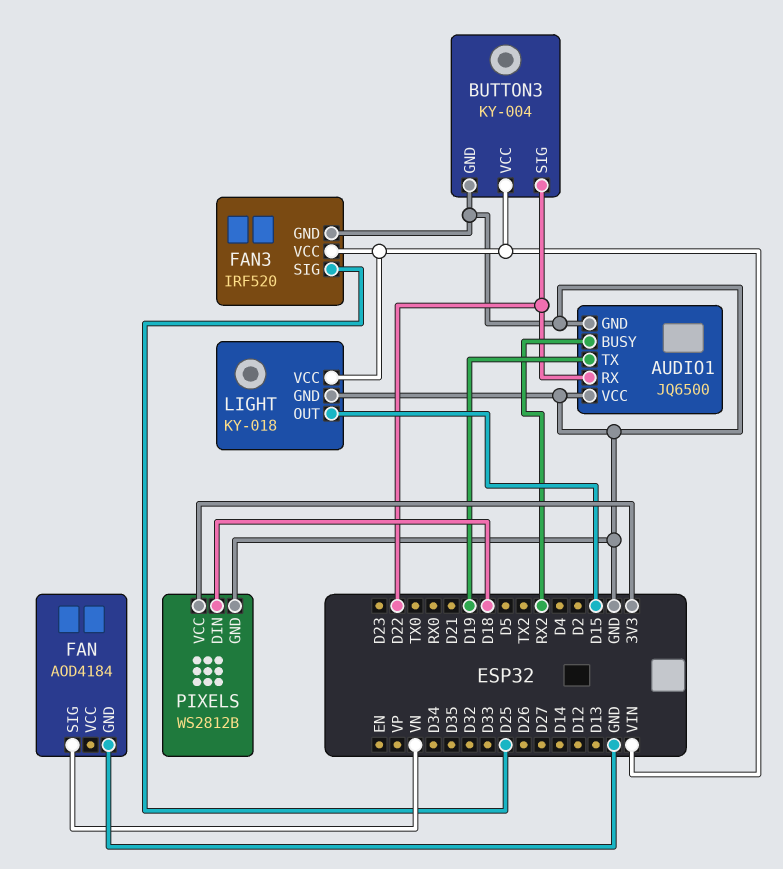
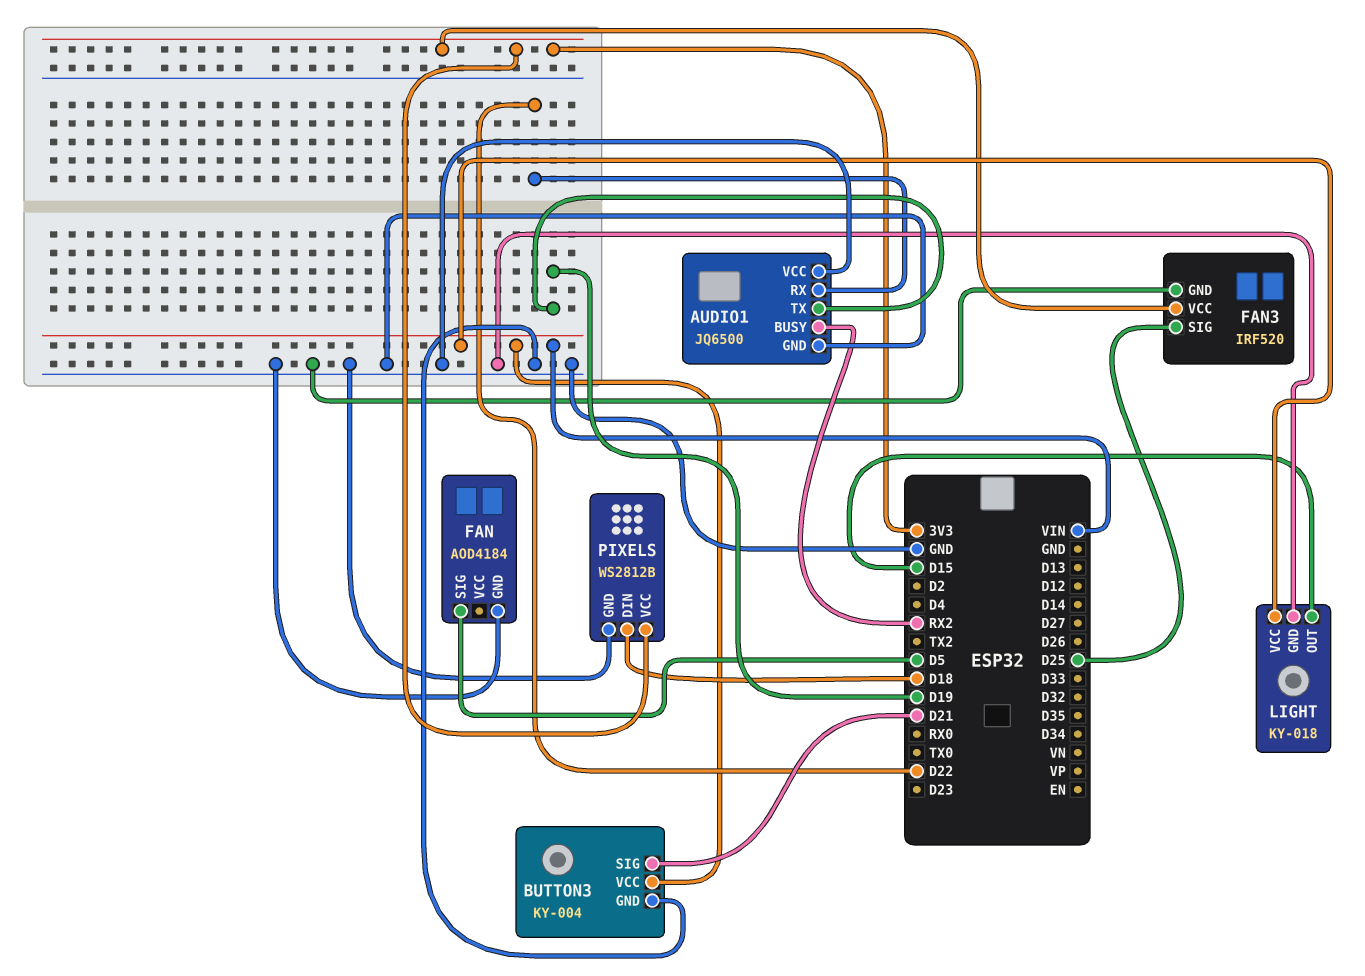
BUTTON3 pin SIG: D22 -> D21
FAN pin SIG: VN -> D5
FAN3 pin VCC: VIN -> 3V3

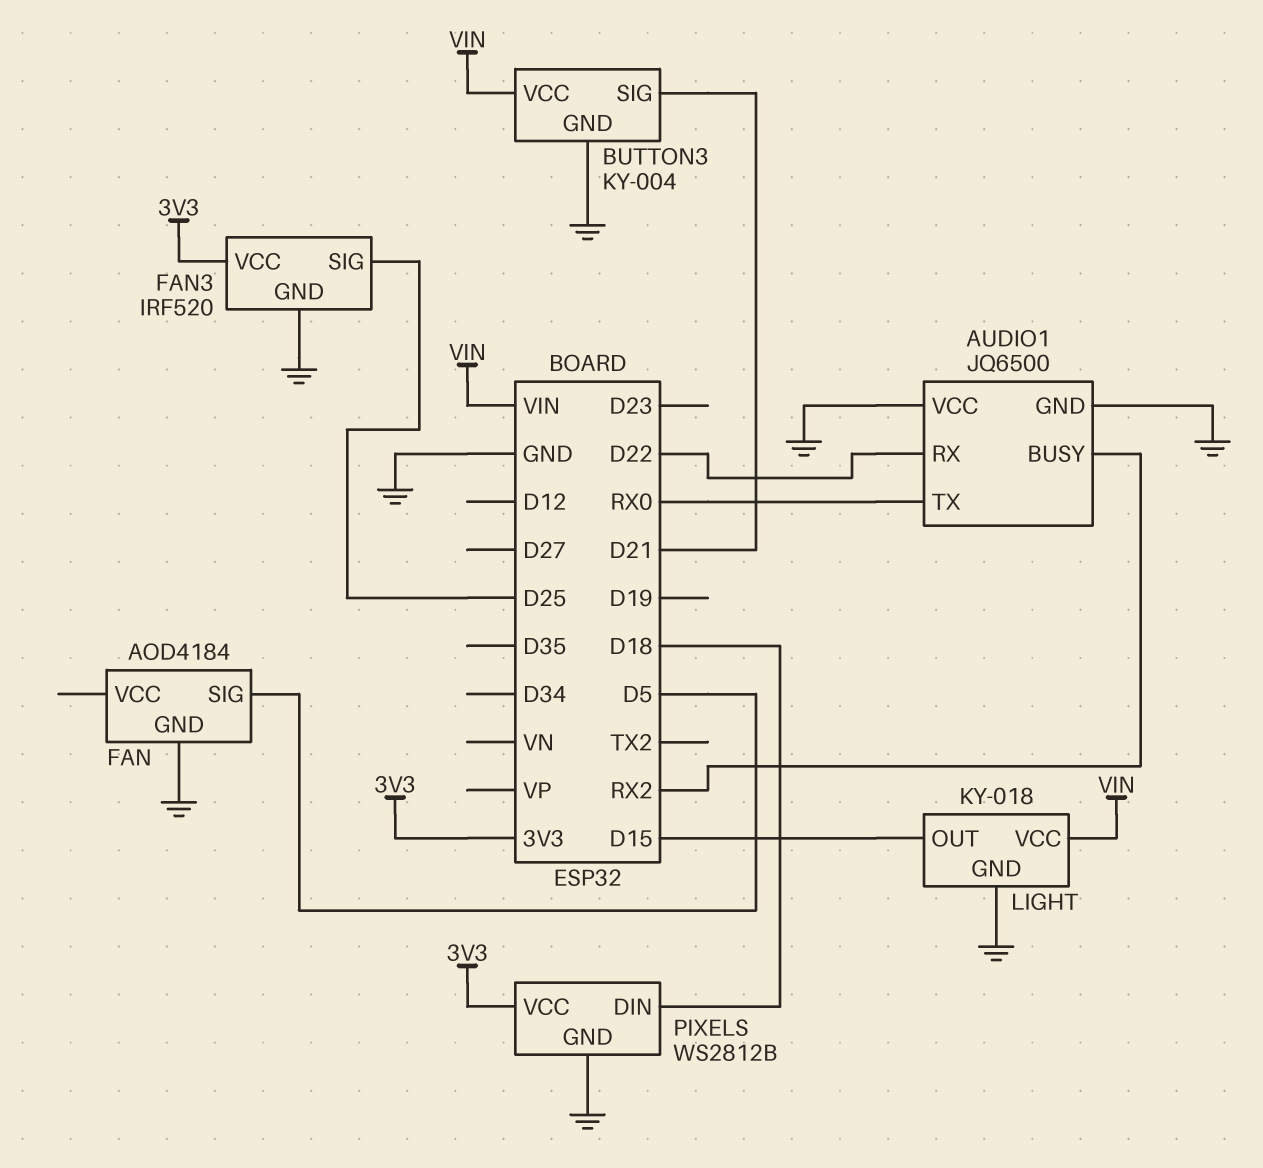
AUDIO1 pin TX: D19 -> RX0

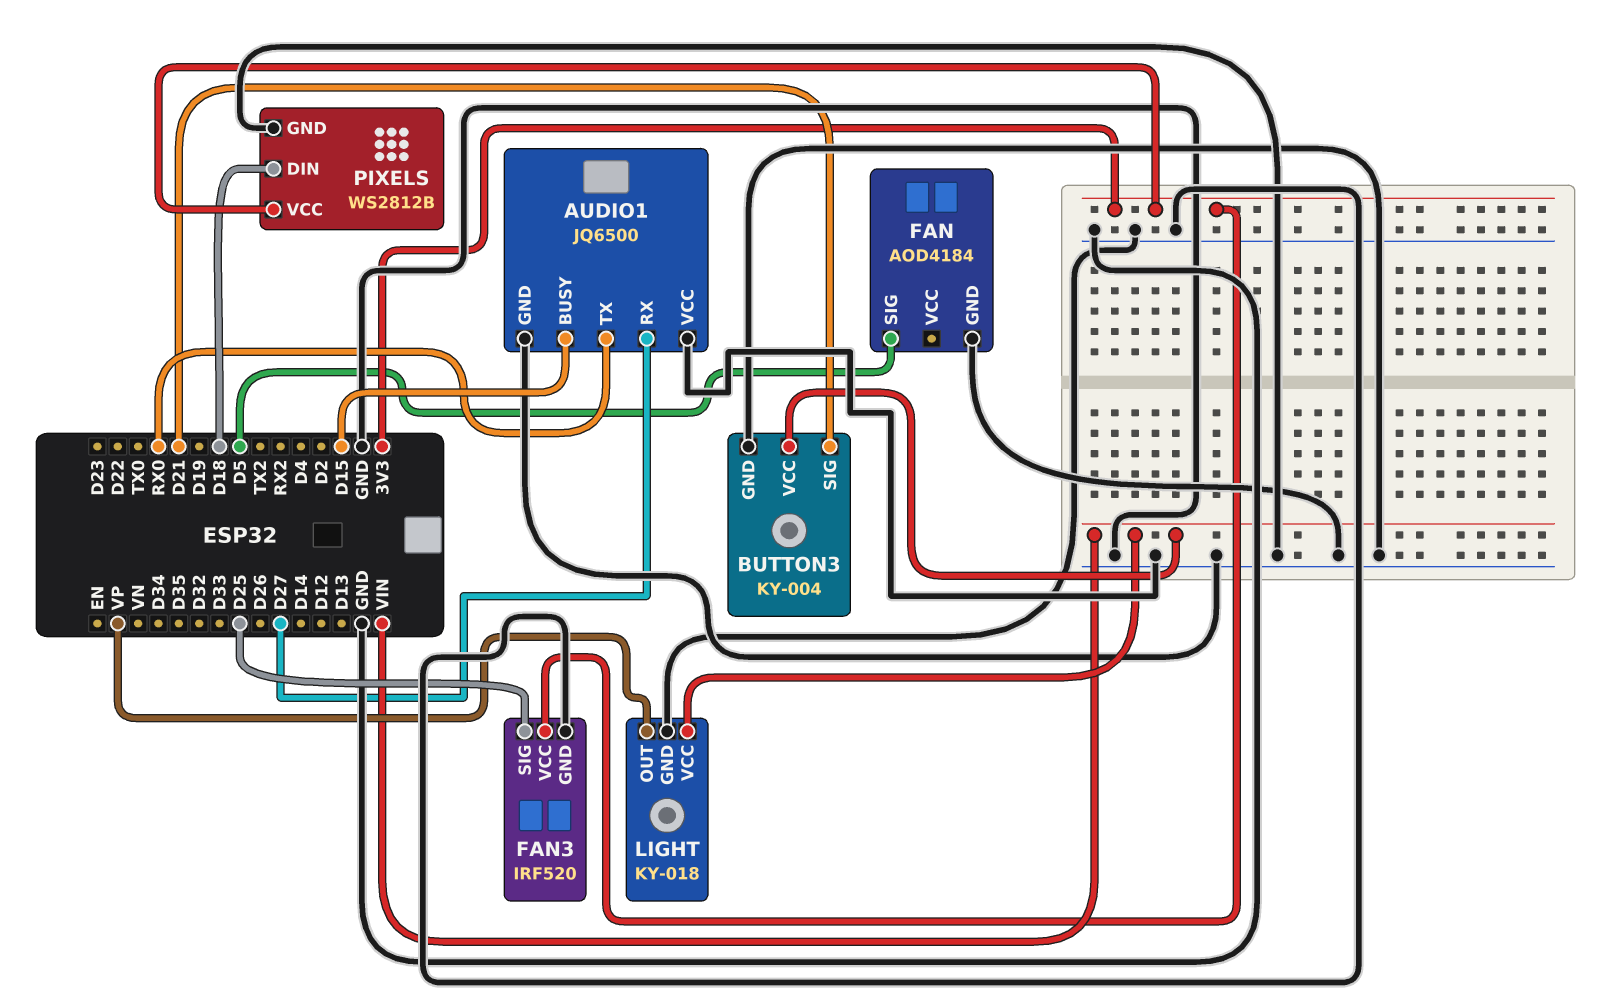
AUDIO1 pin BUSY: RX2 -> D15
AUDIO1 pin RX: D22 -> D27
LIGHT pin OUT: D15 -> VP

